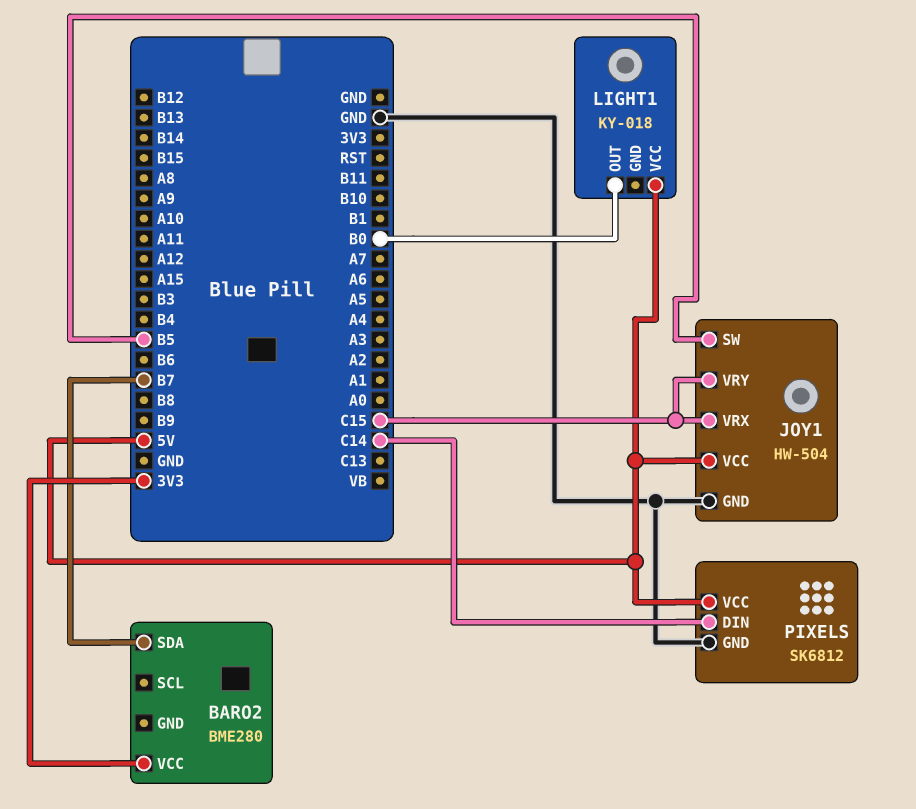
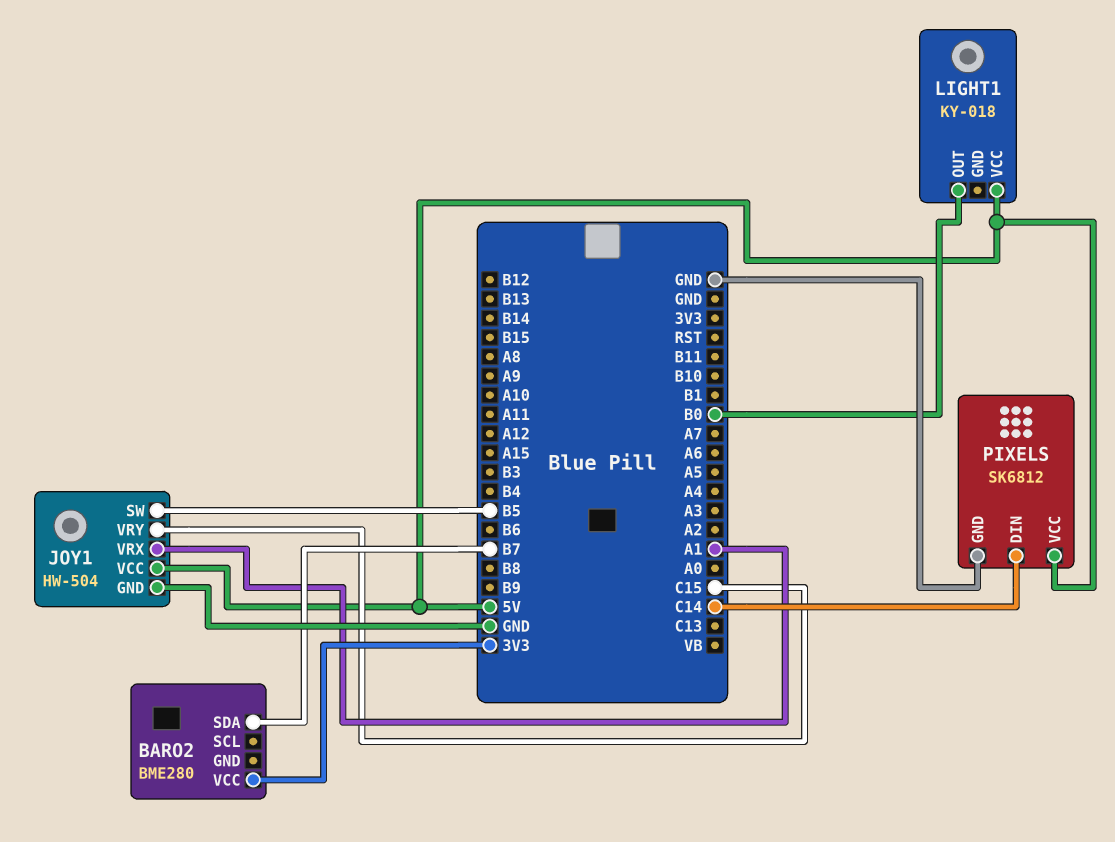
JOY1 pin VRX: C15 -> A1

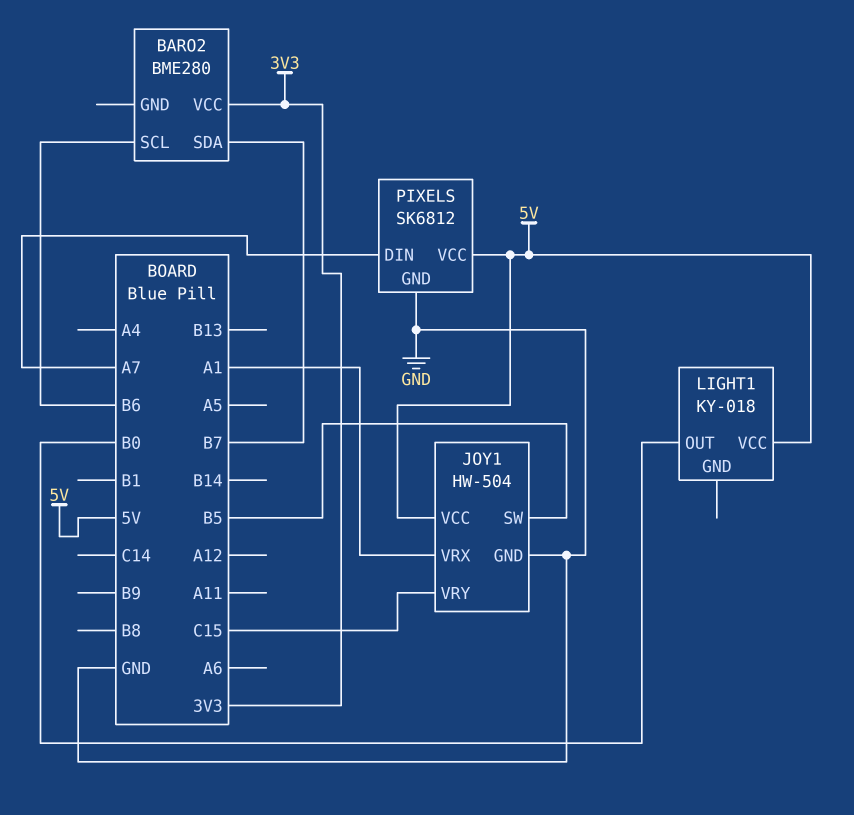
BARO2 pin SCL: none -> B6
PIXELS pin DIN: C14 -> A7

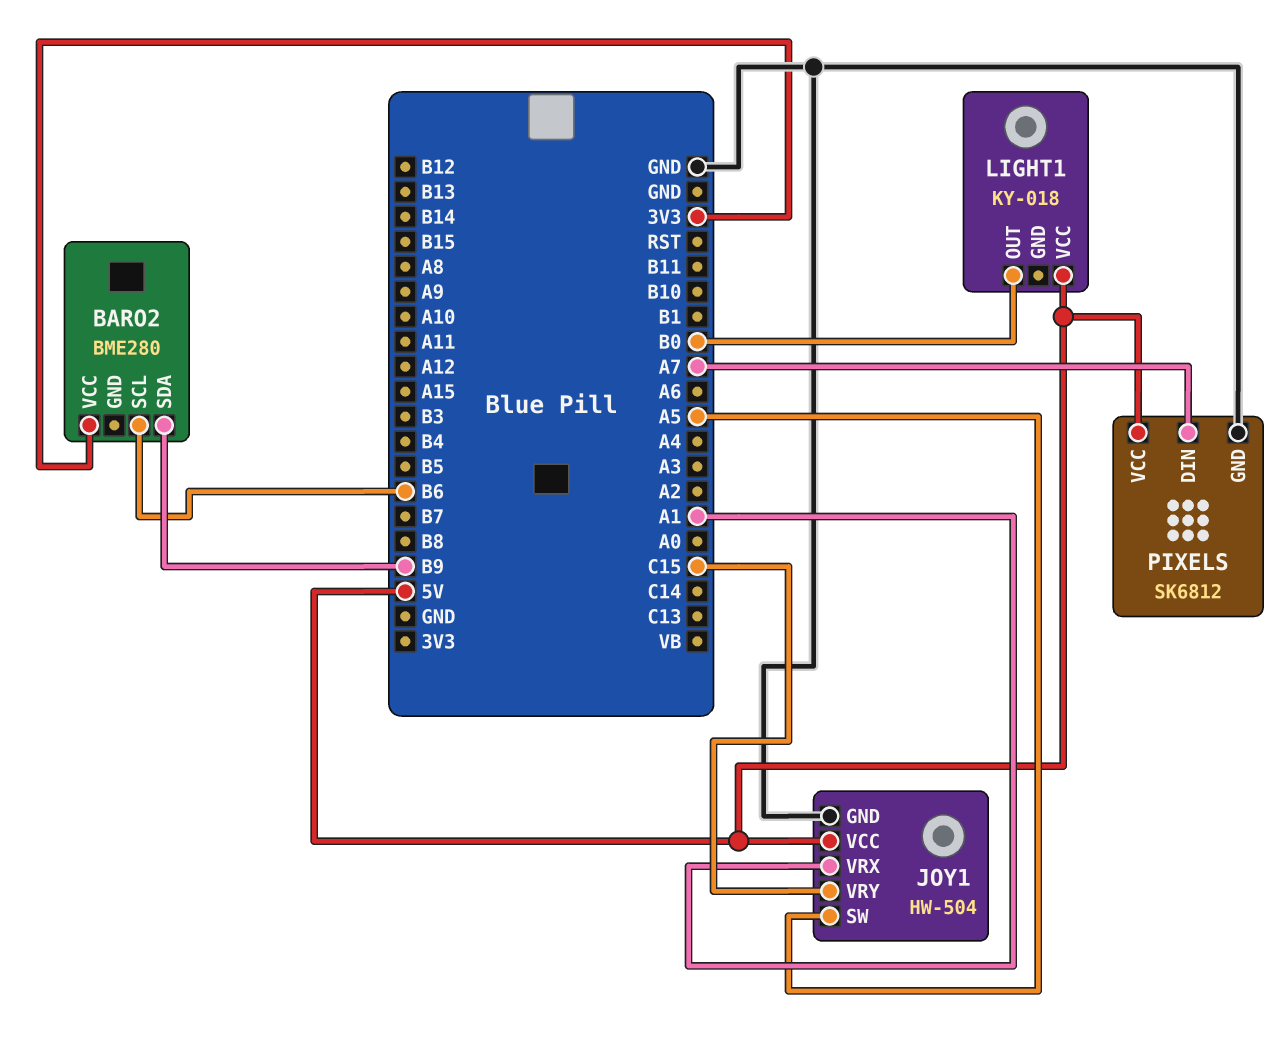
BARO2 pin SDA: B7 -> B9
JOY1 pin SW: B5 -> A5

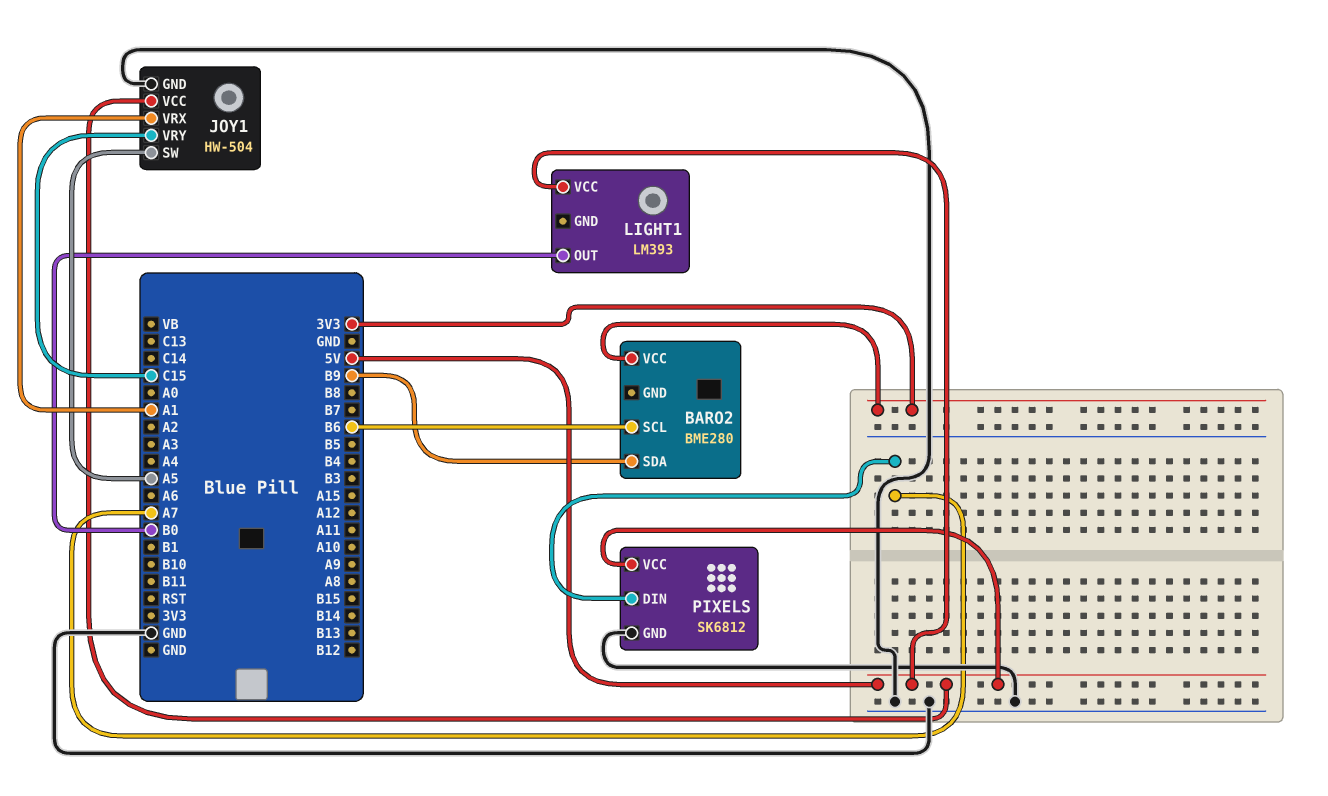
LIGHT1: KY-018 -> LM393

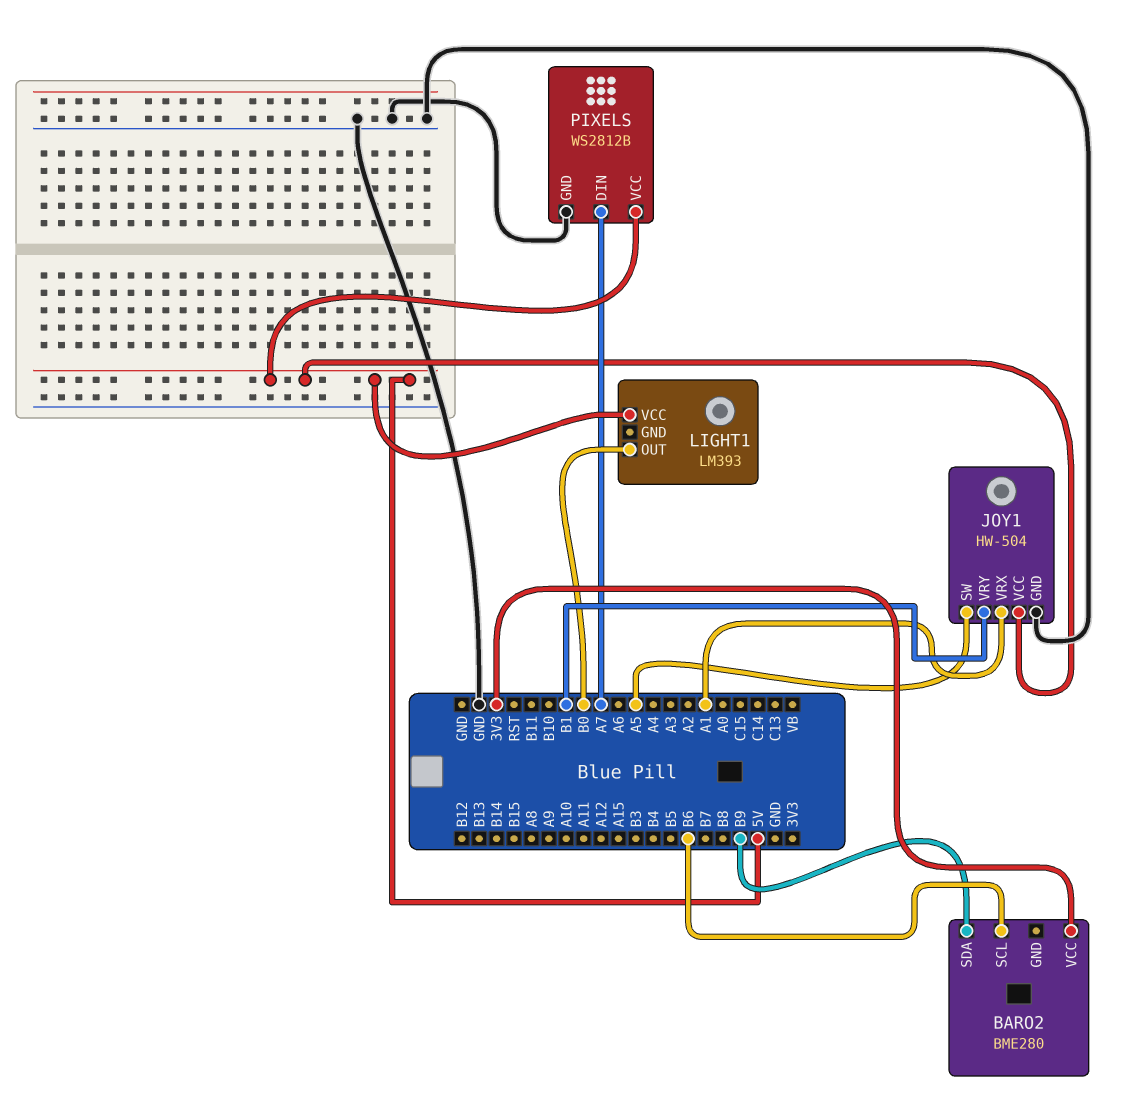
JOY1 pin VRY: C15 -> B1
PIXELS: SK6812 -> WS2812B

